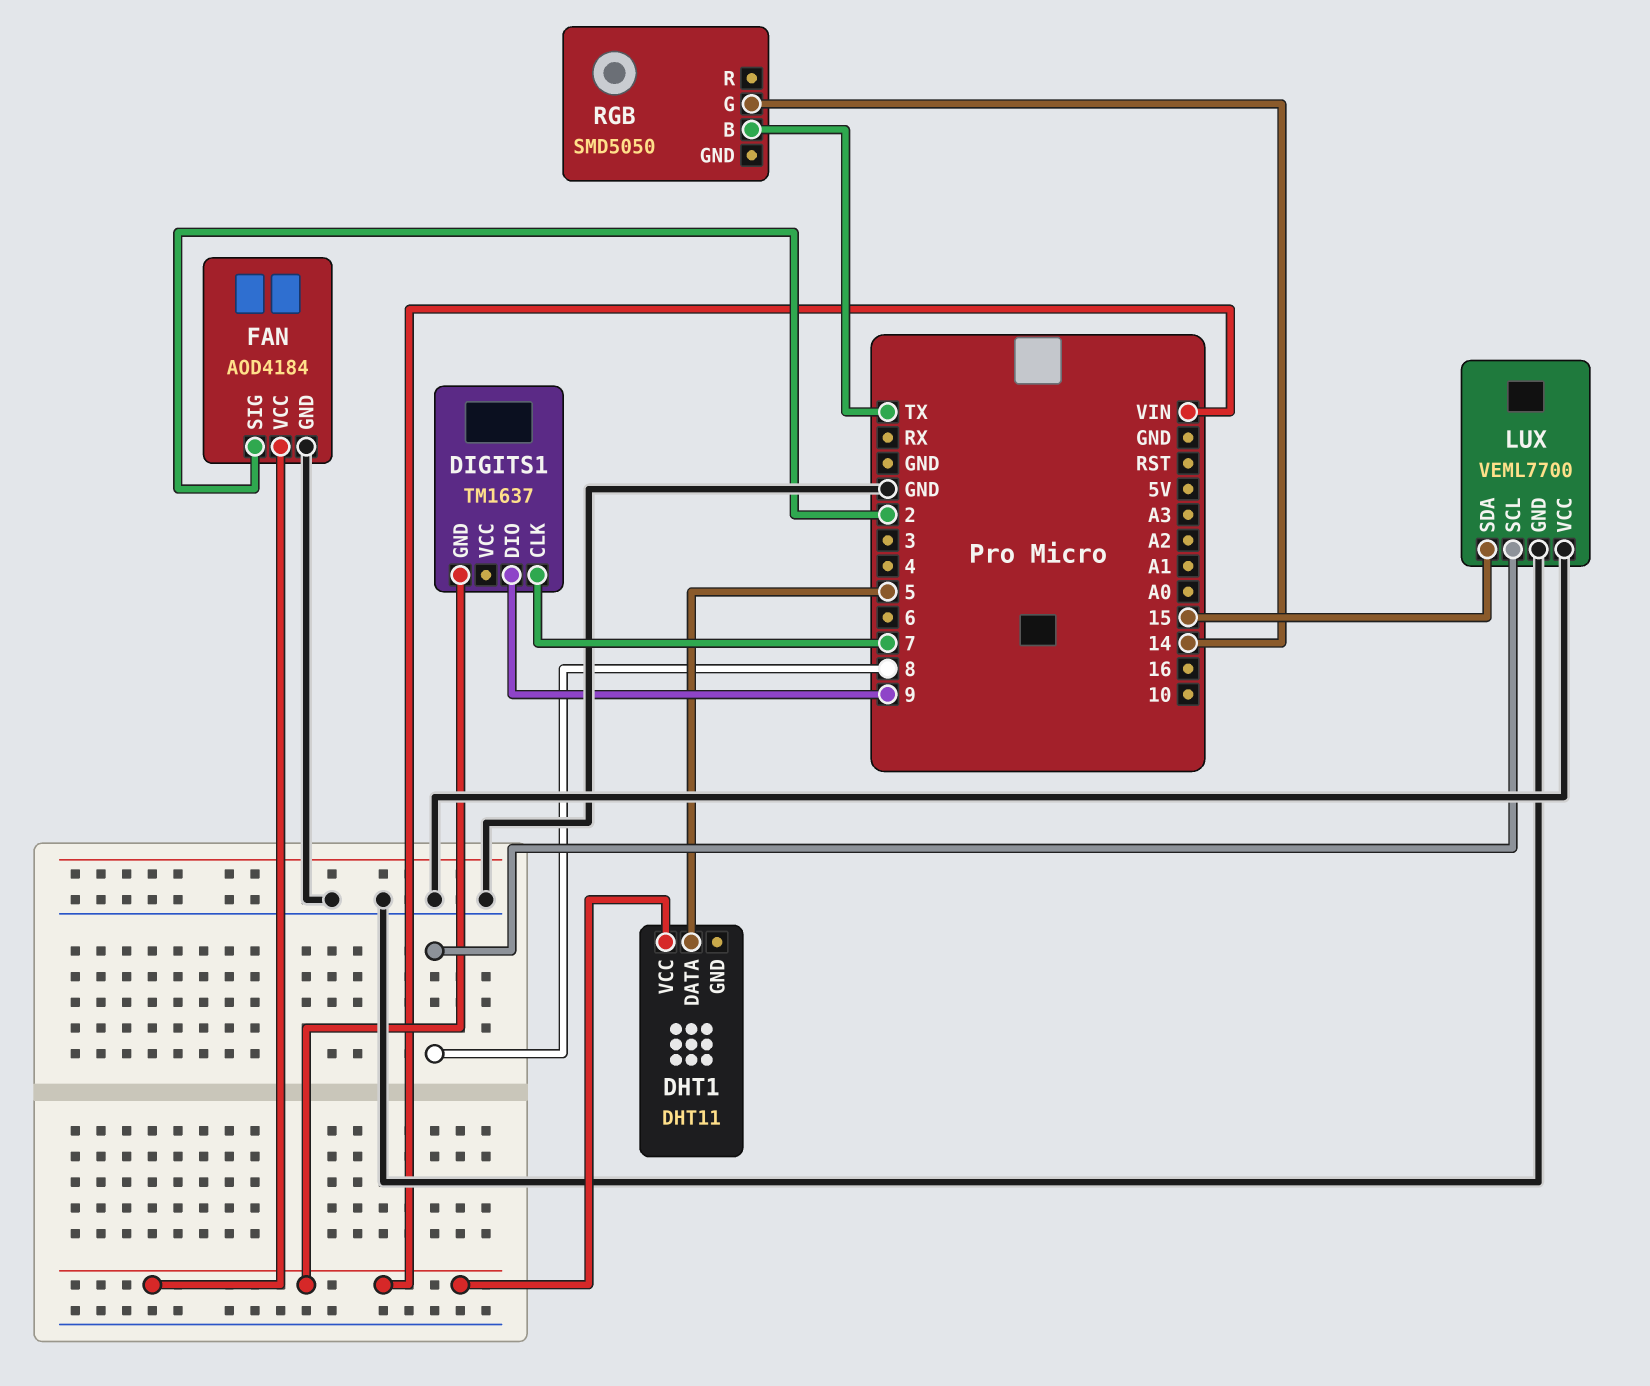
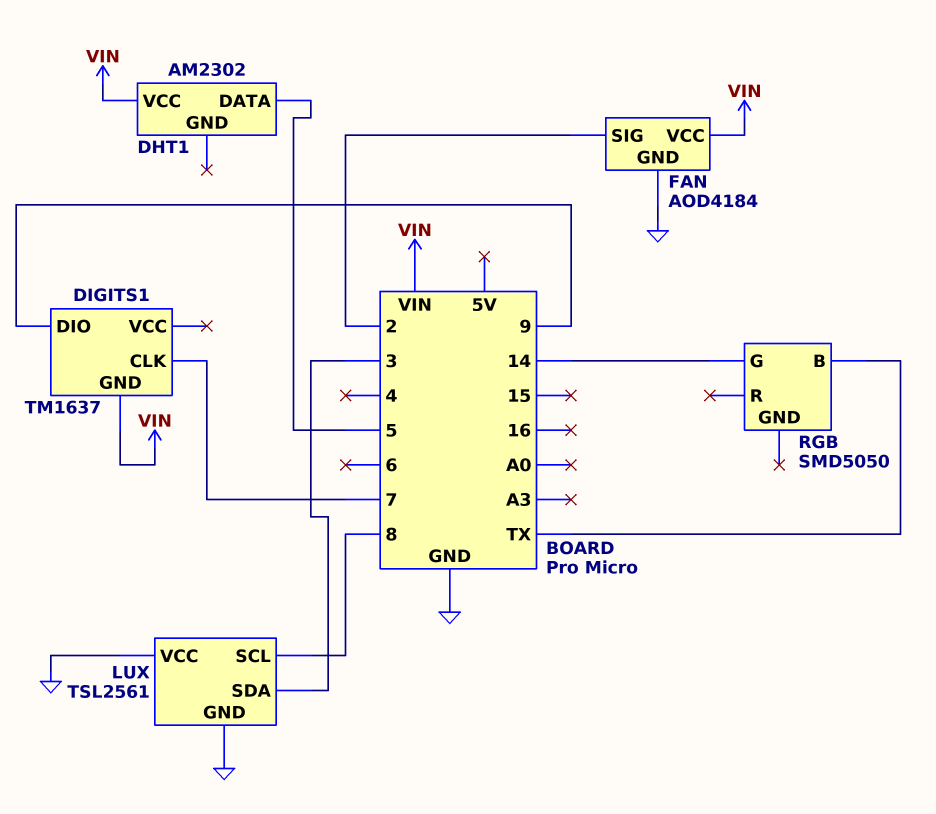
DHT1: DHT11 -> AM2302
LUX: VEML7700 -> TSL2561
LUX pin SDA: 15 -> 3

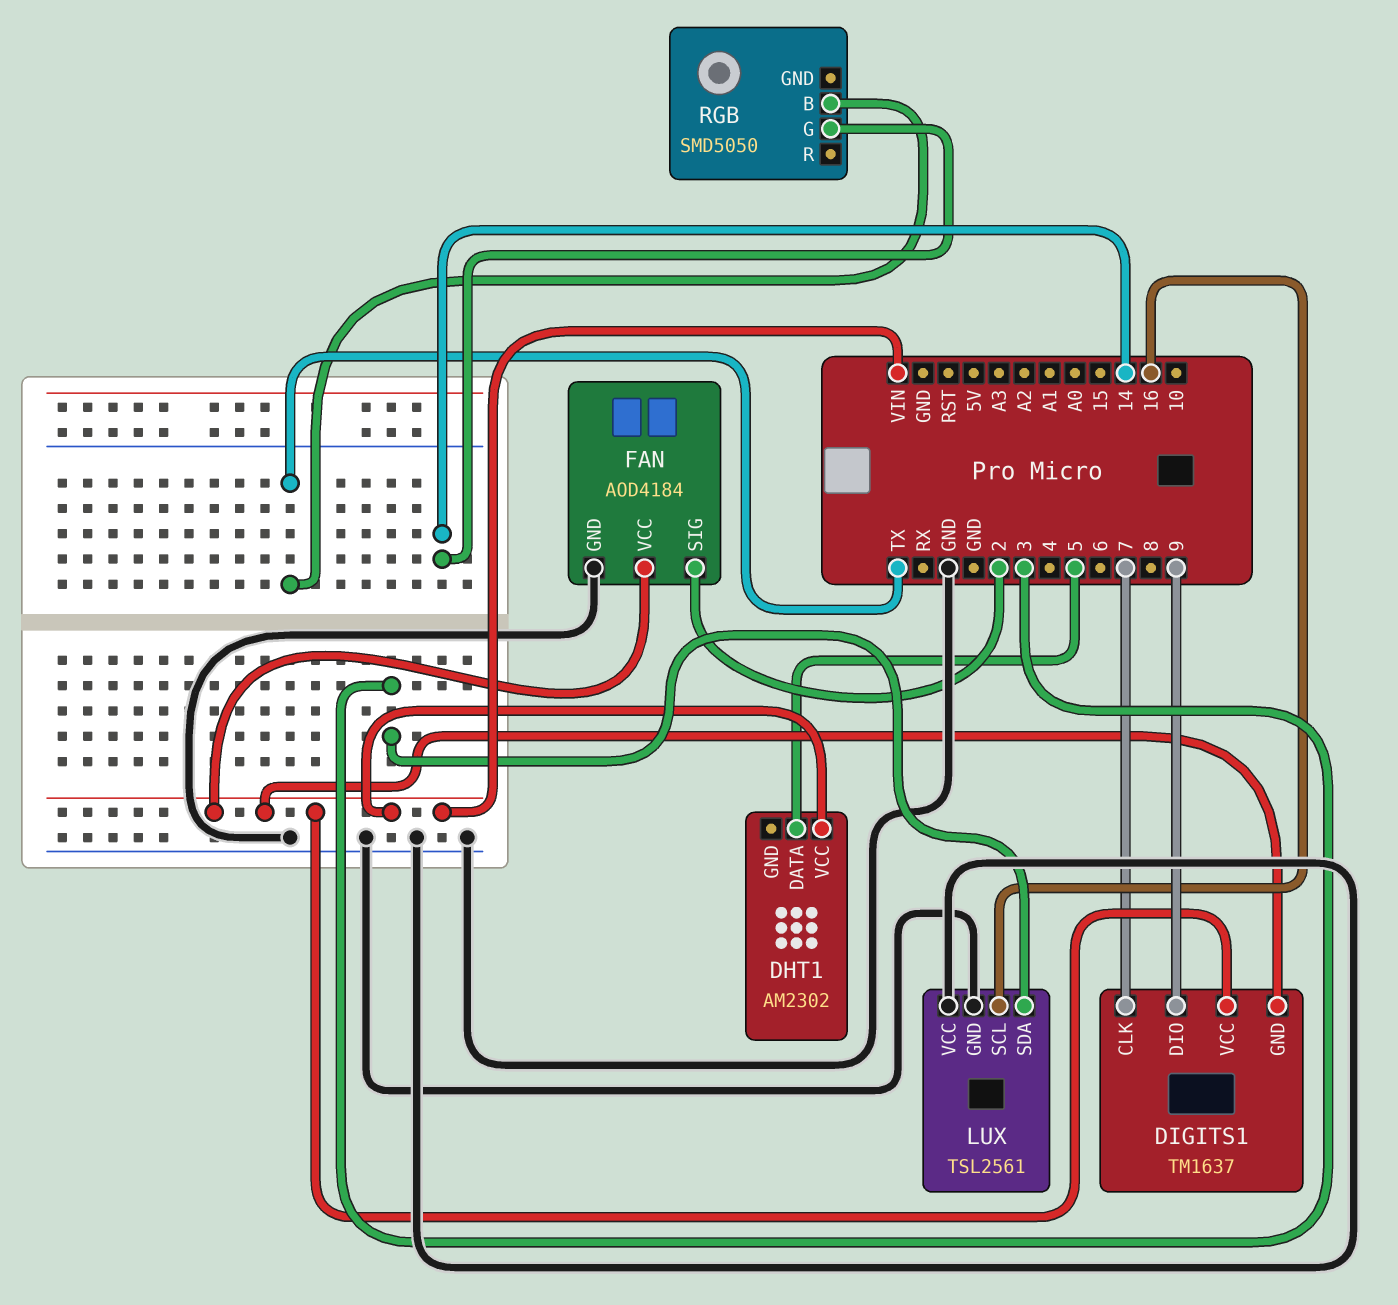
DIGITS1 pin VCC: none -> VIN
LUX pin SCL: 8 -> 16

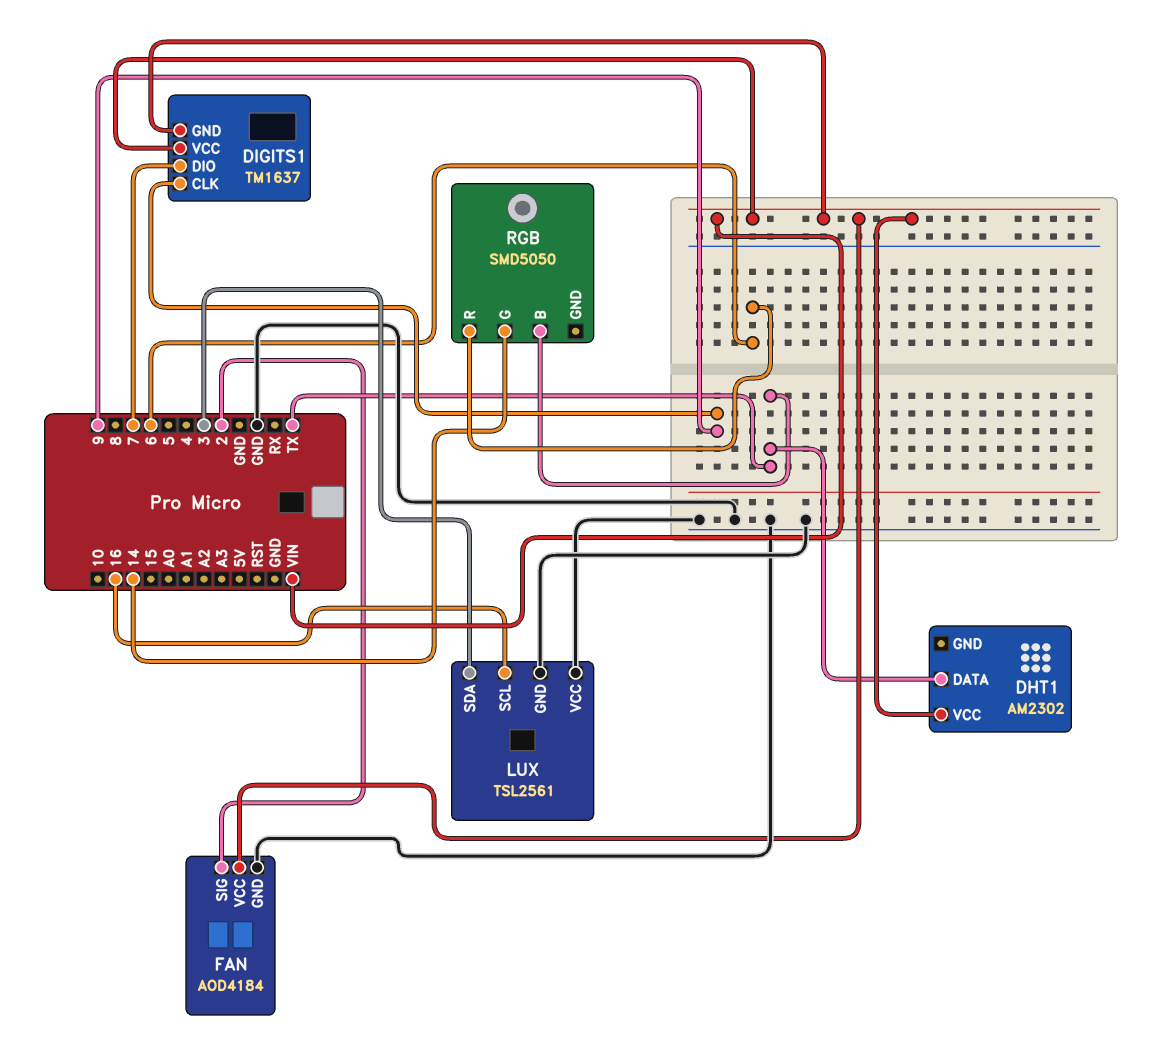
DHT1 pin DATA: 5 -> TX
DIGITS1 pin CLK: 7 -> 9
DIGITS1 pin DIO: 9 -> 7
RGB pin R: none -> 6

